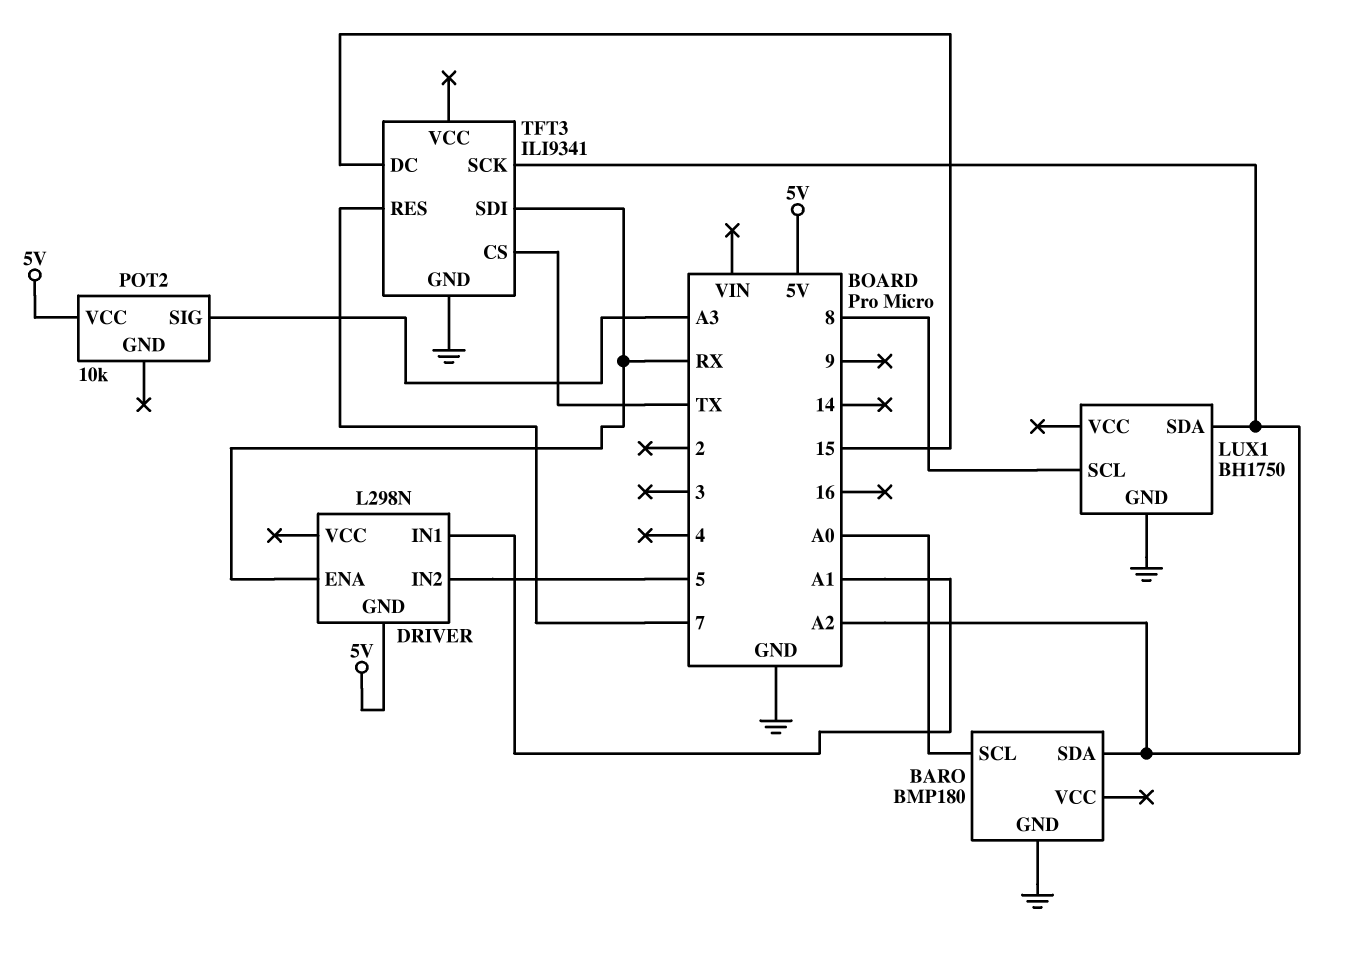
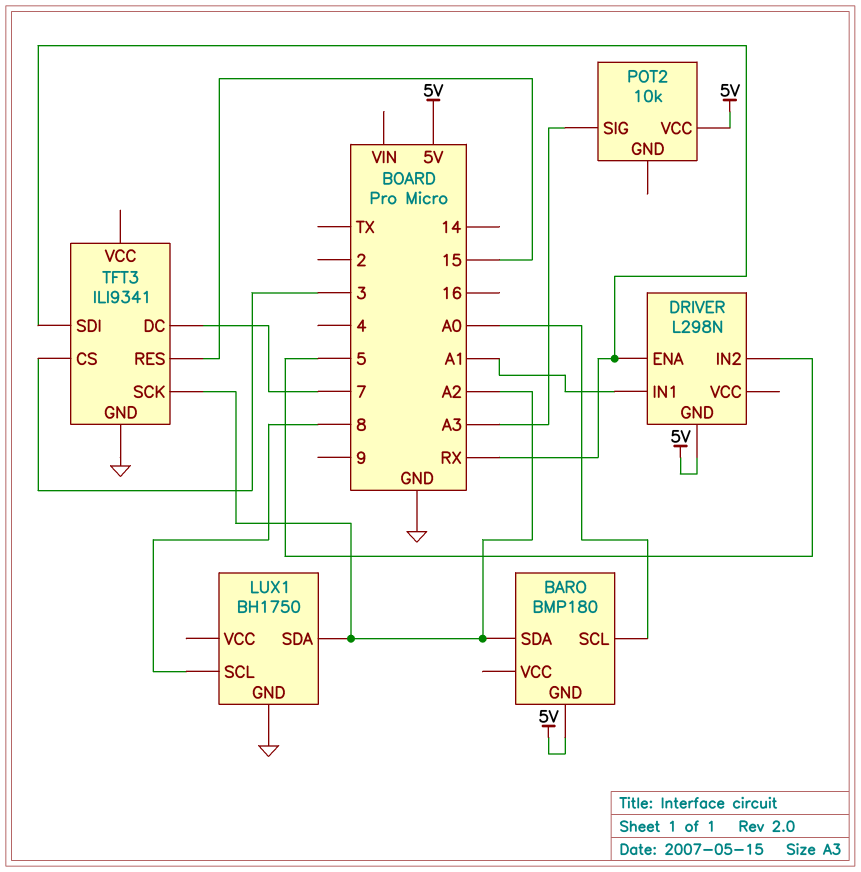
BARO pin GND: GND -> 5V
TFT3 pin CS: TX -> 3
TFT3 pin DC: 15 -> 7
TFT3 pin RES: 7 -> 15

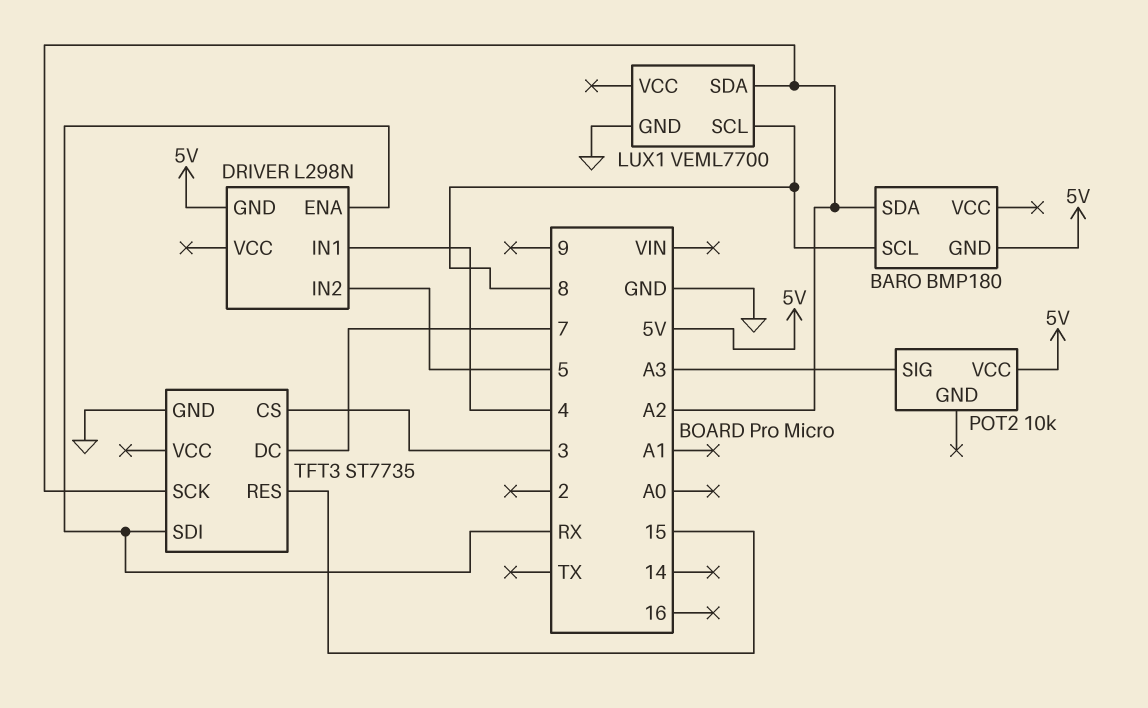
BARO pin SCL: A0 -> 8
DRIVER pin IN1: A1 -> 4
LUX1: BH1750 -> VEML7700
TFT3: ILI9341 -> ST7735

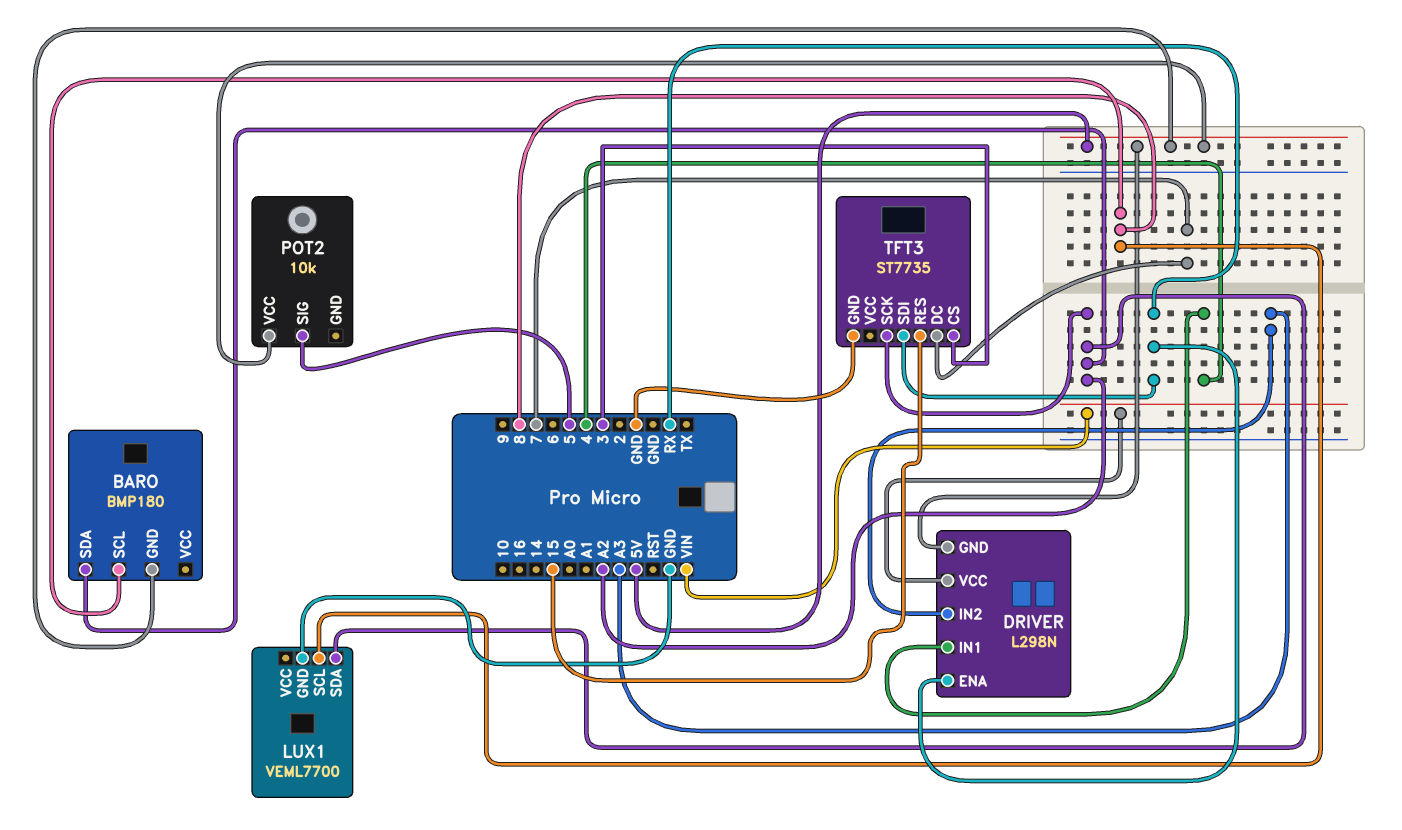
DRIVER pin IN2: 5 -> A3
DRIVER pin VCC: none -> VIN
POT2 pin SIG: A3 -> 5

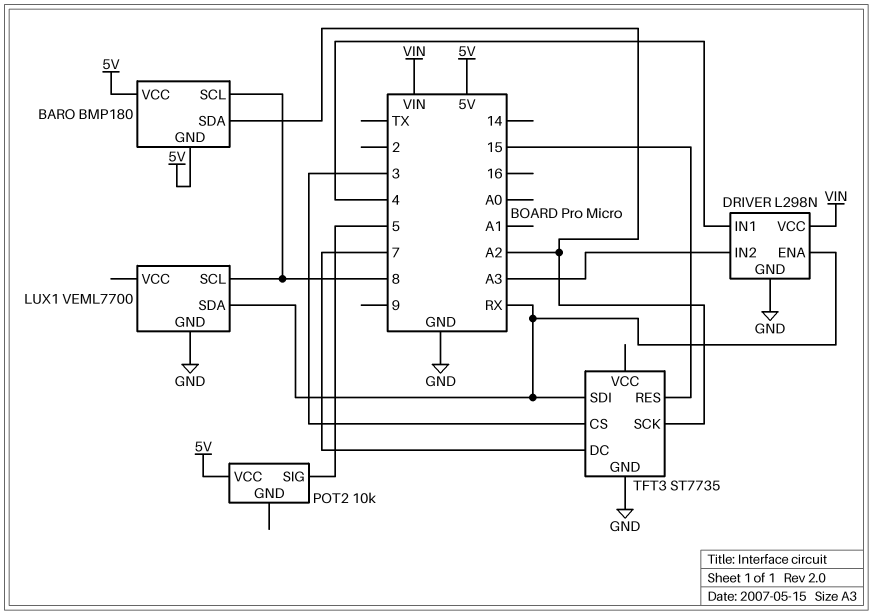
BARO pin VCC: none -> 5V
DRIVER pin GND: 5V -> GND
LUX1 pin SDA: A2 -> RX

